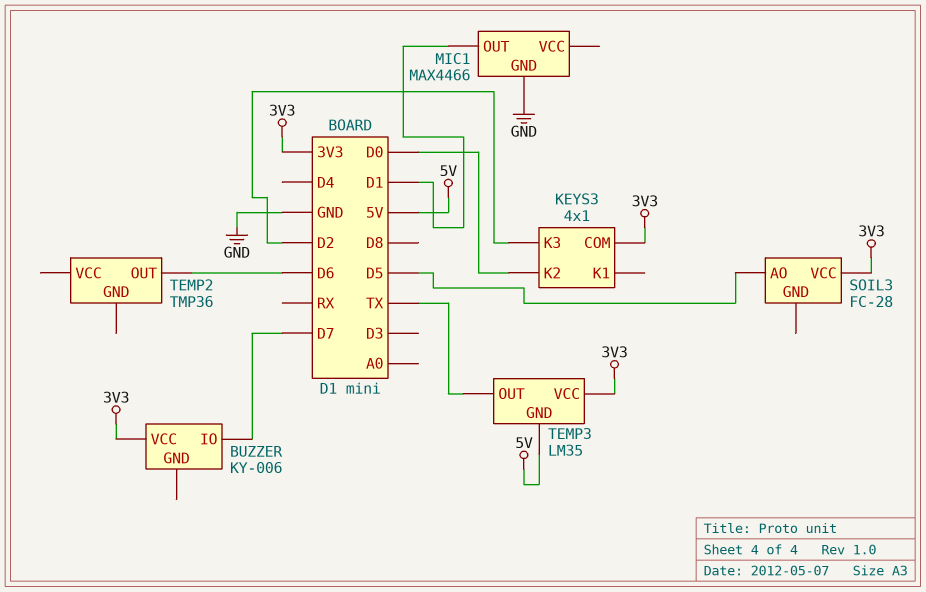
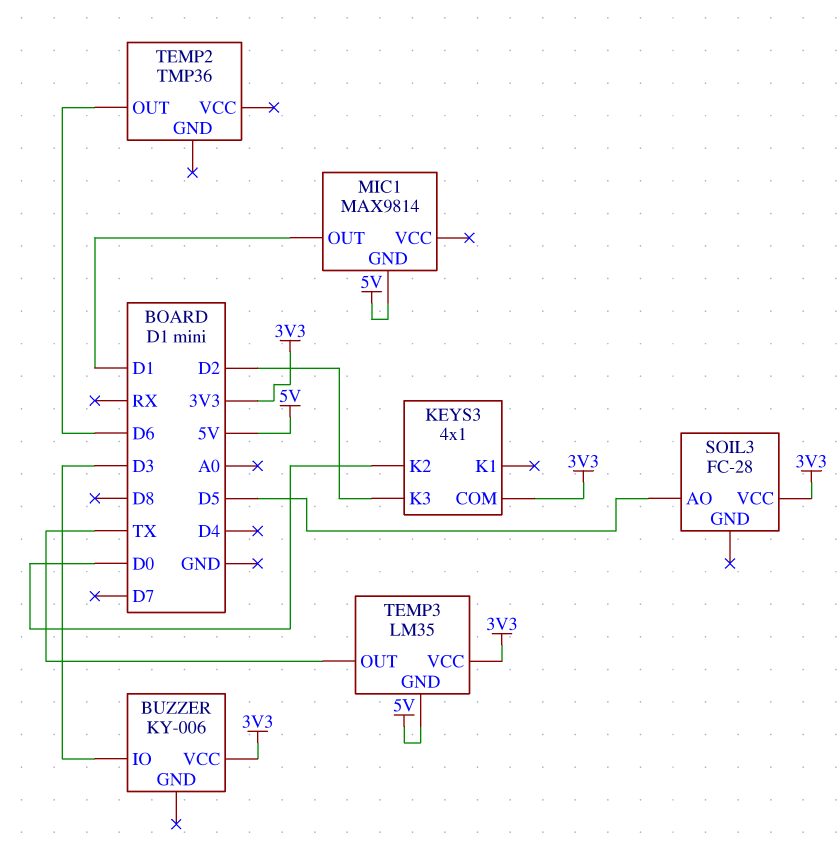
BUZZER pin IO: D7 -> D3
MIC1: MAX4466 -> MAX9814
MIC1 pin GND: GND -> 5V

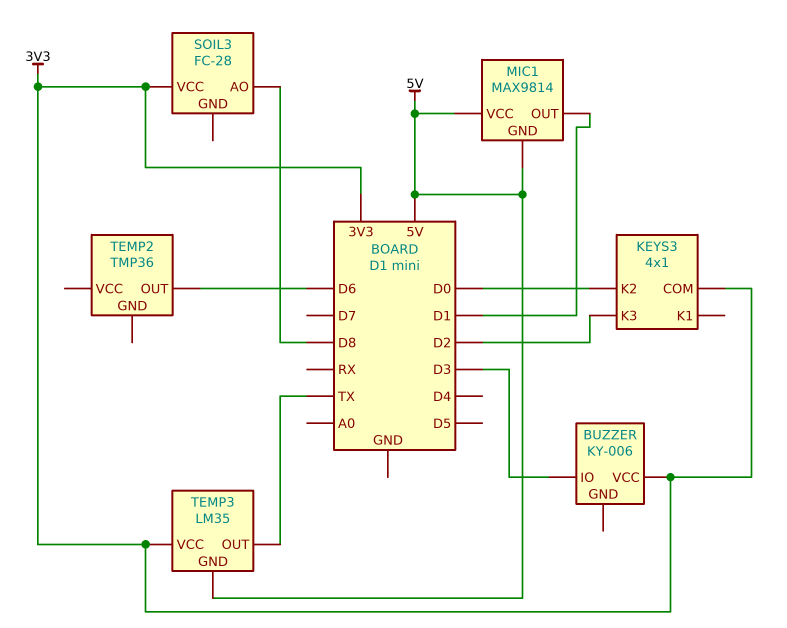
MIC1 pin VCC: none -> 5V
SOIL3 pin AO: D5 -> D8

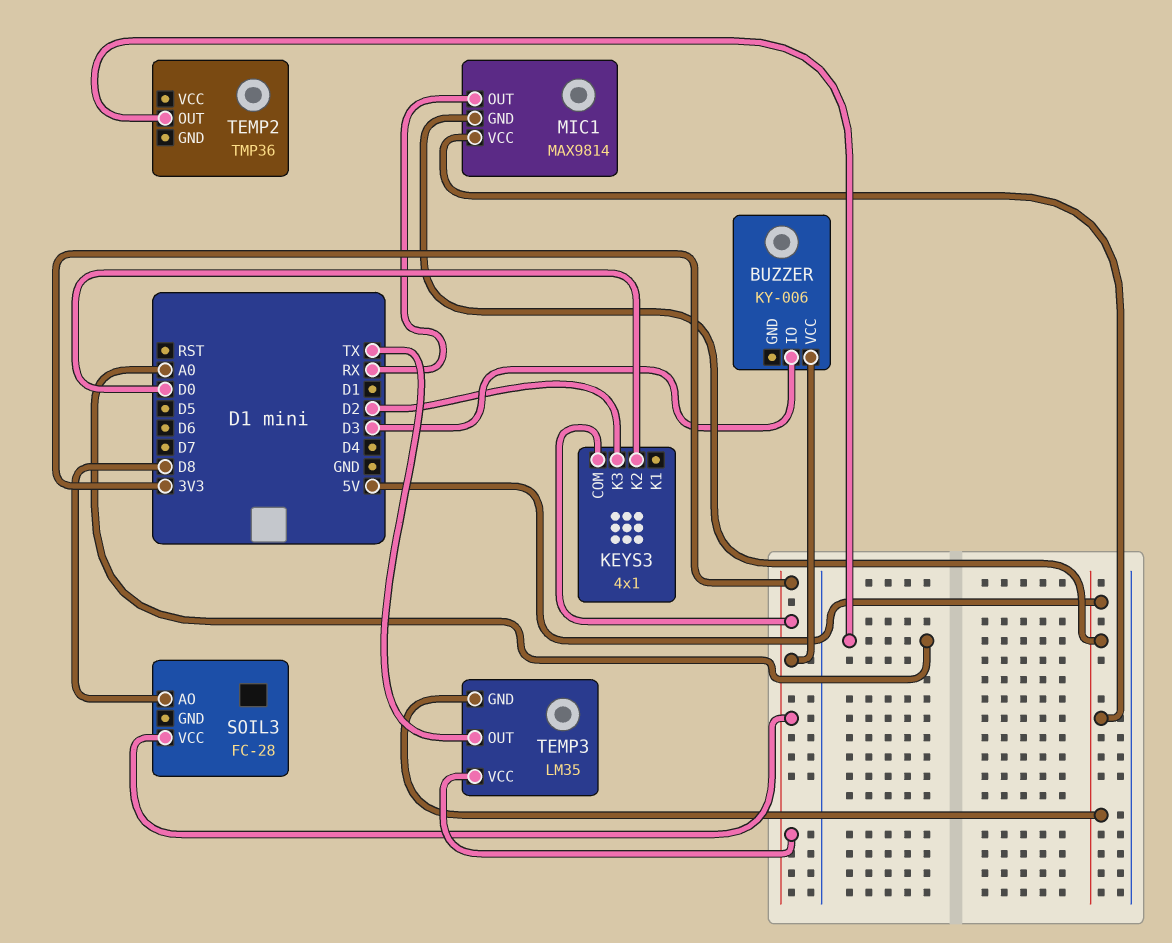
MIC1 pin OUT: D1 -> RX
TEMP2 pin OUT: D6 -> A0

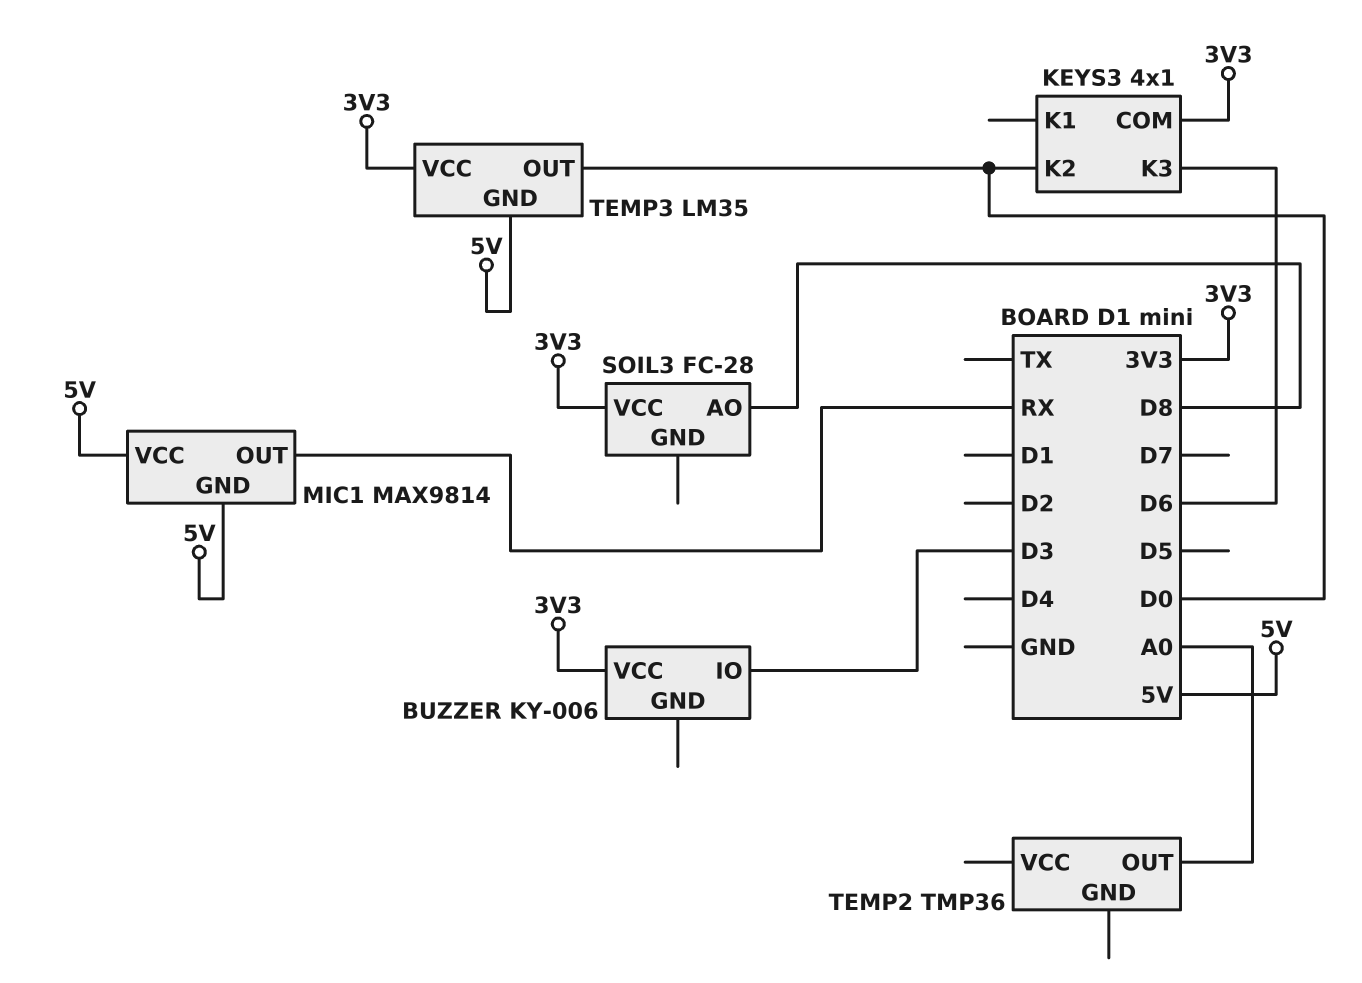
KEYS3 pin K3: D2 -> D6
TEMP3 pin OUT: TX -> D0

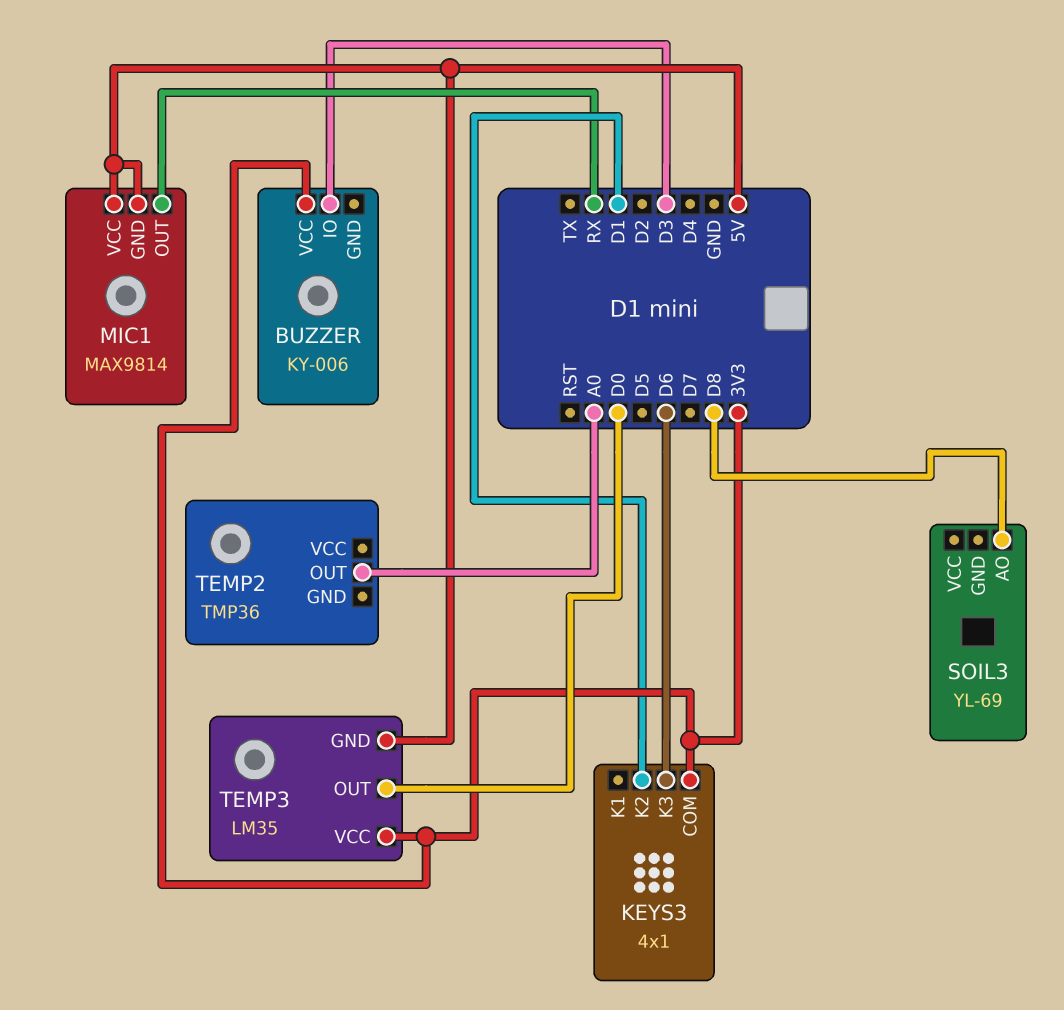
KEYS3 pin K2: D0 -> D1
SOIL3: FC-28 -> YL-69
SOIL3 pin VCC: 3V3 -> none

